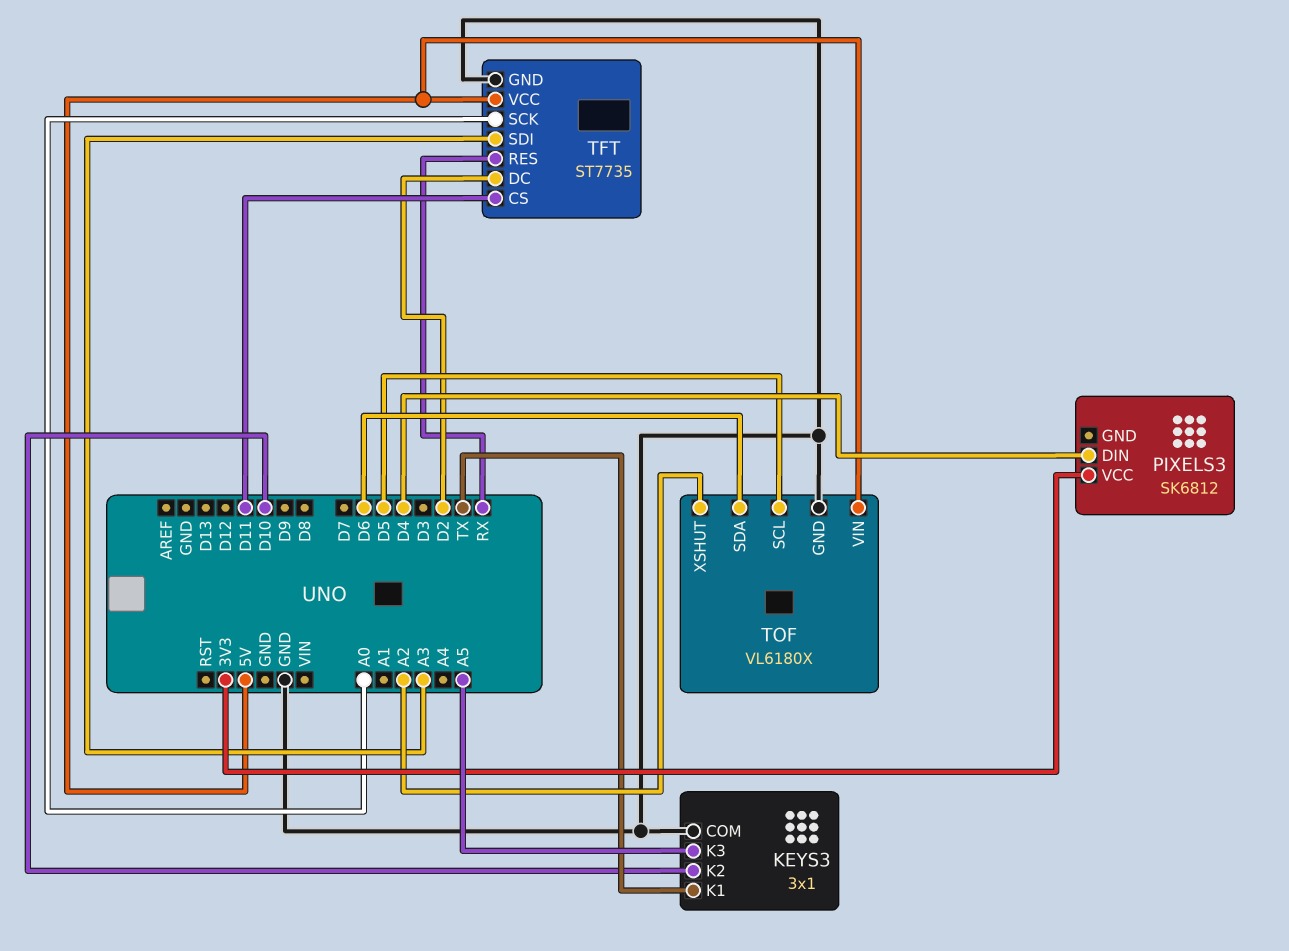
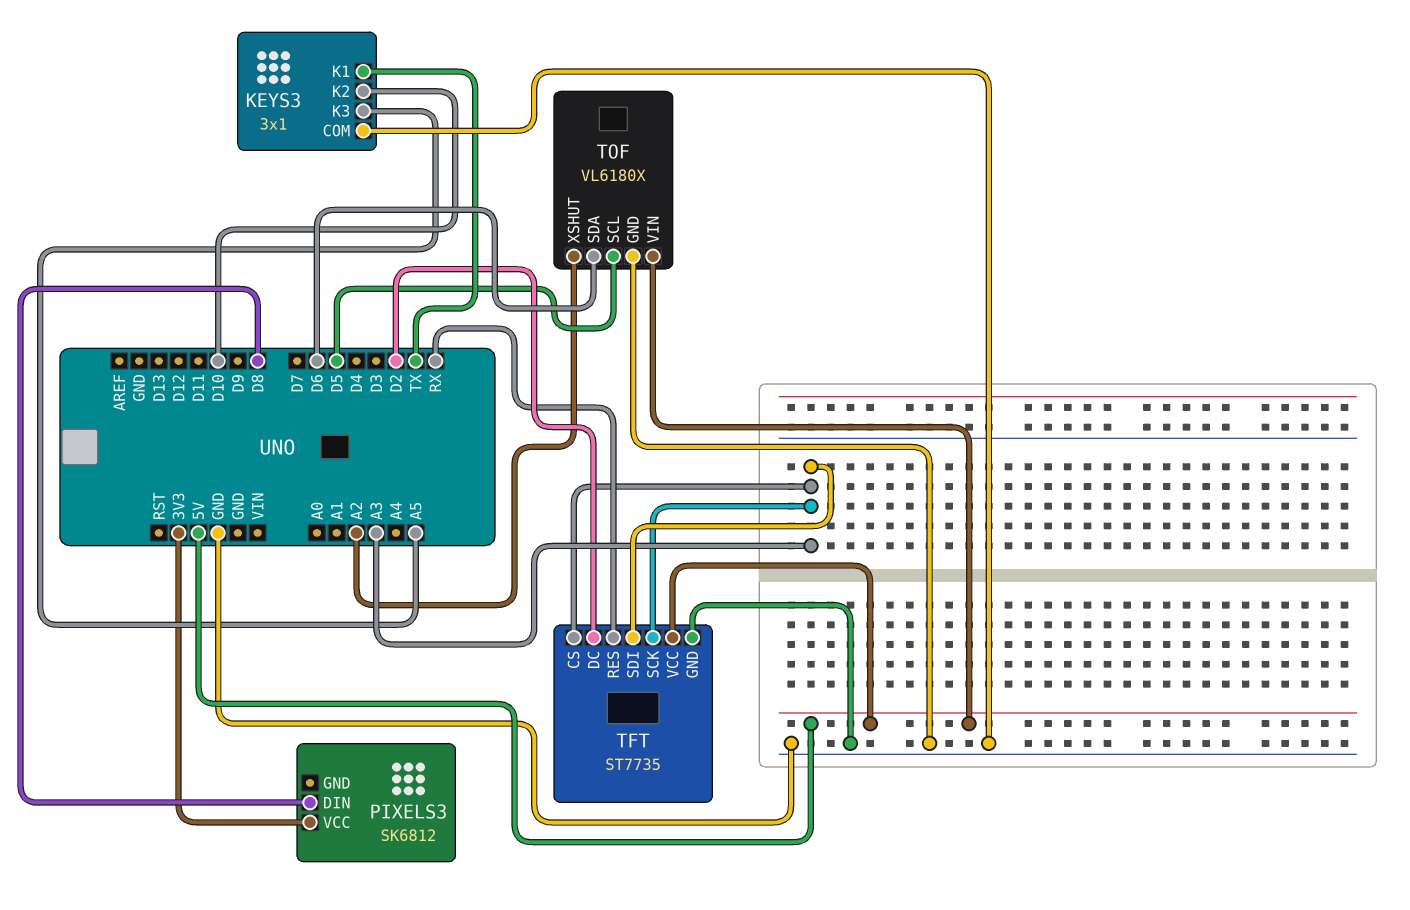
PIXELS3 pin DIN: D4 -> D8
TFT pin CS: D11 -> A3
TFT pin SCK: A0 -> A3

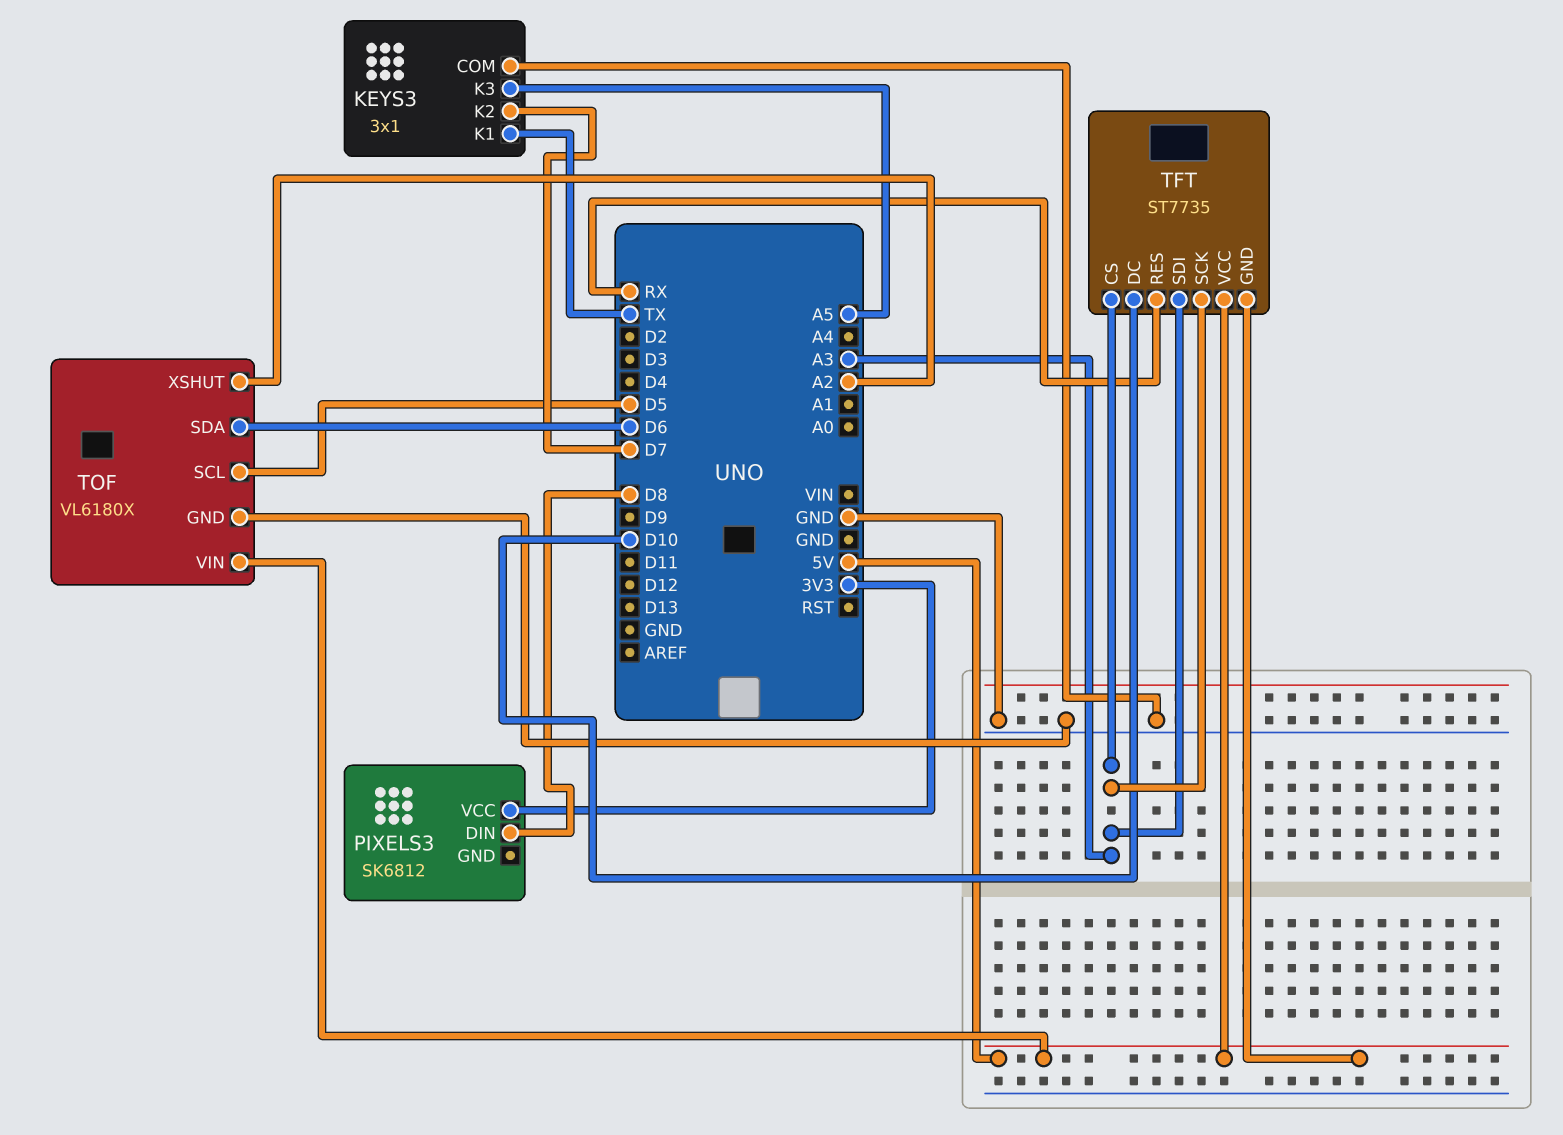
KEYS3 pin K2: D10 -> D7
TFT pin DC: D2 -> D10
TFT pin GND: GND -> 5V

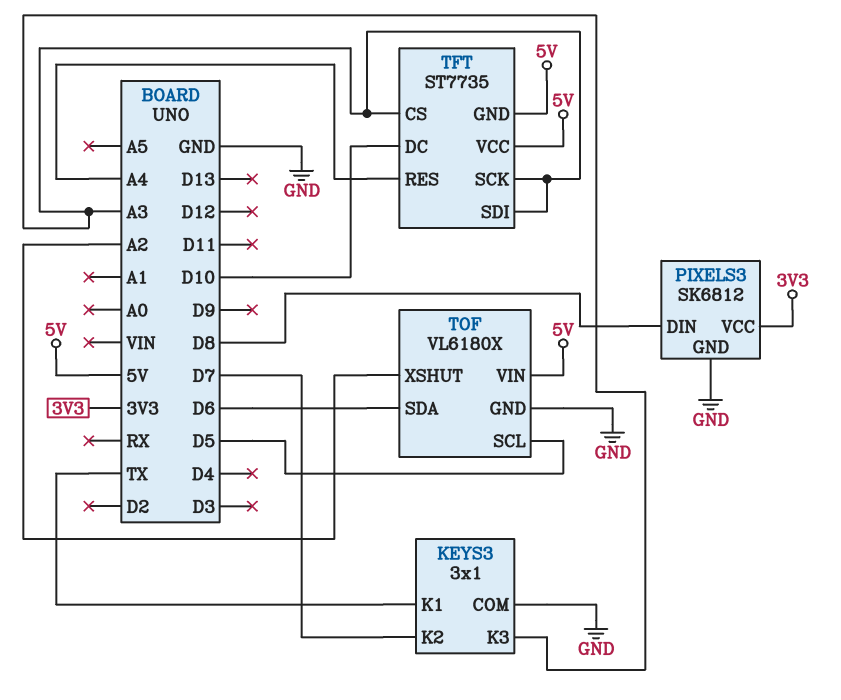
KEYS3 pin K3: A5 -> A3
PIXELS3 pin GND: none -> GND
TFT pin RES: RX -> A4

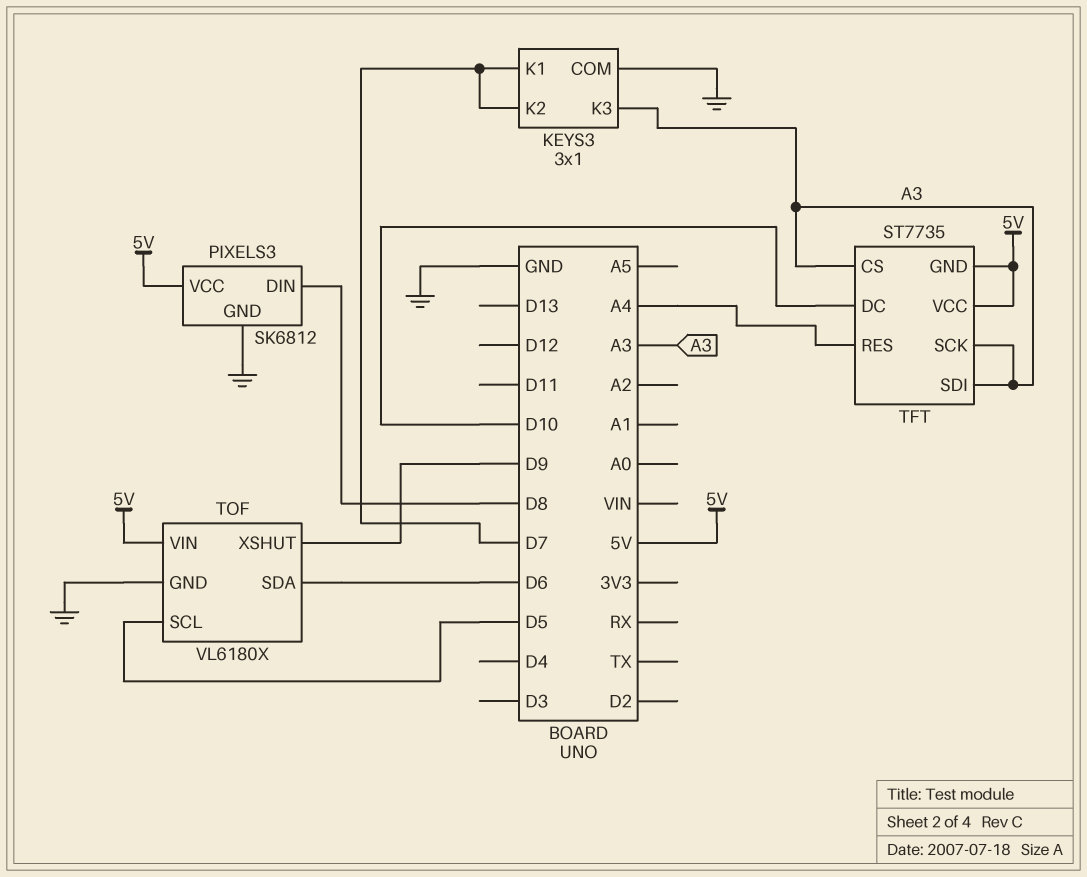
KEYS3 pin K1: TX -> D7
PIXELS3 pin VCC: 3V3 -> 5V
TOF pin XSHUT: A2 -> D9

